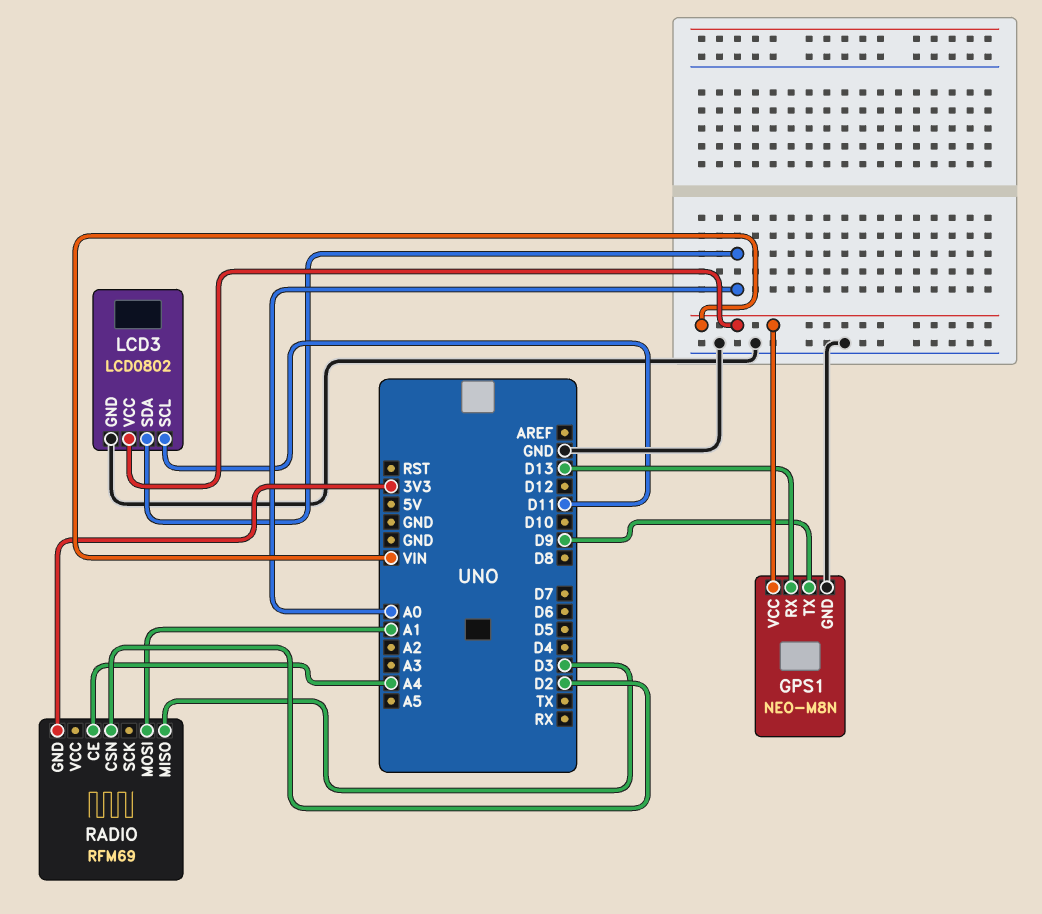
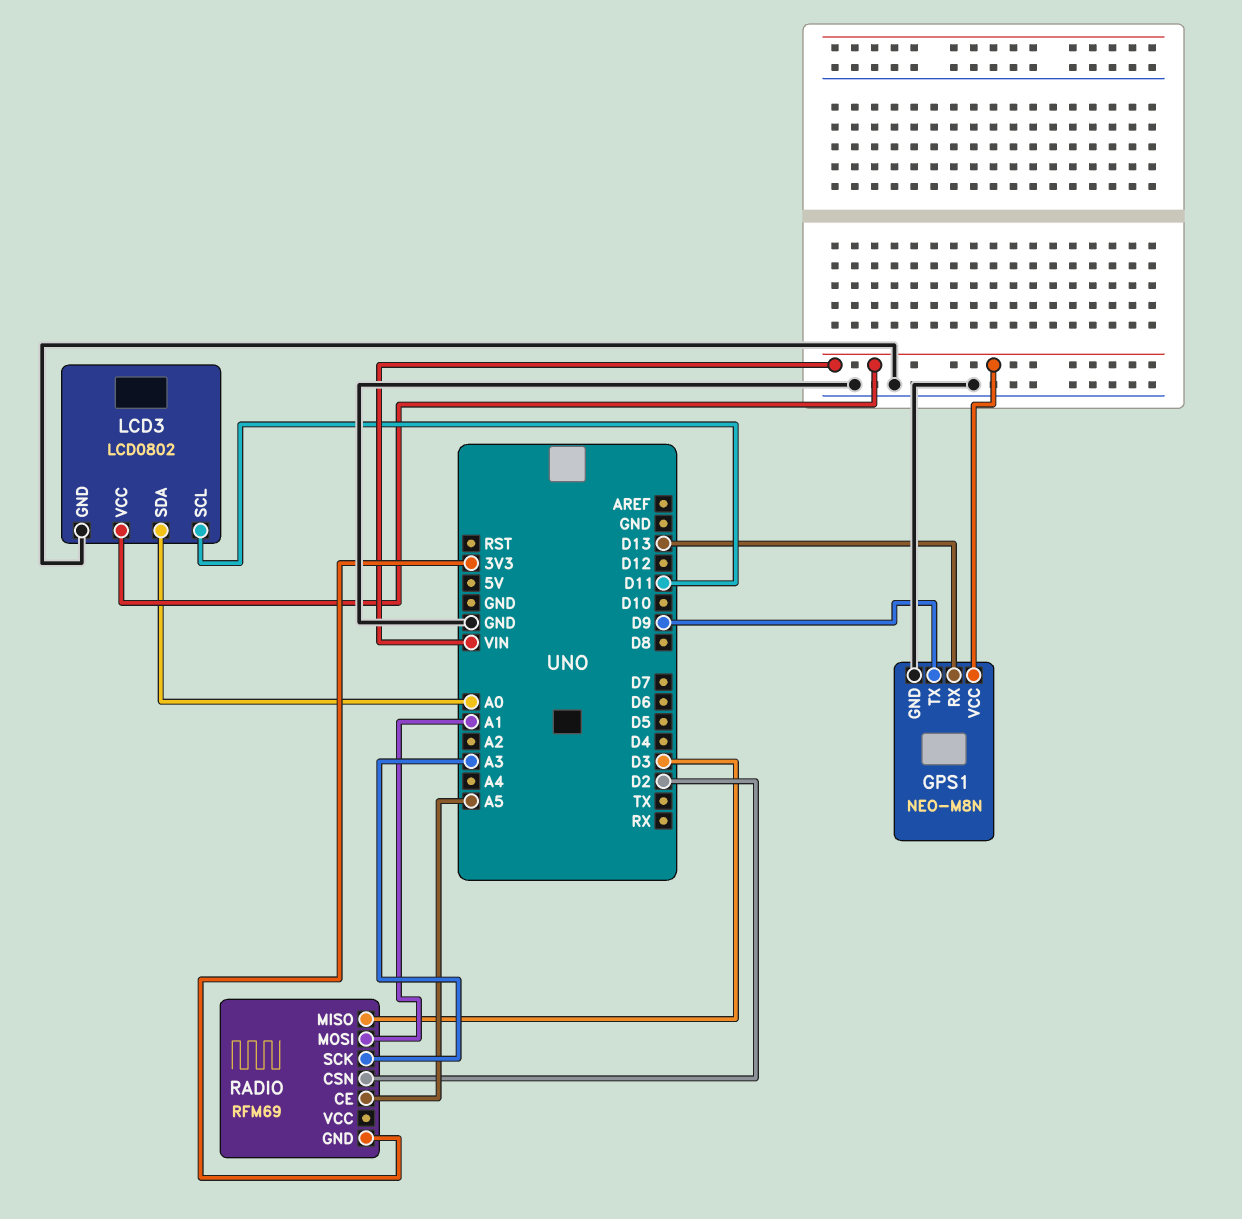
RADIO pin CE: A4 -> A5
RADIO pin SCK: none -> A3

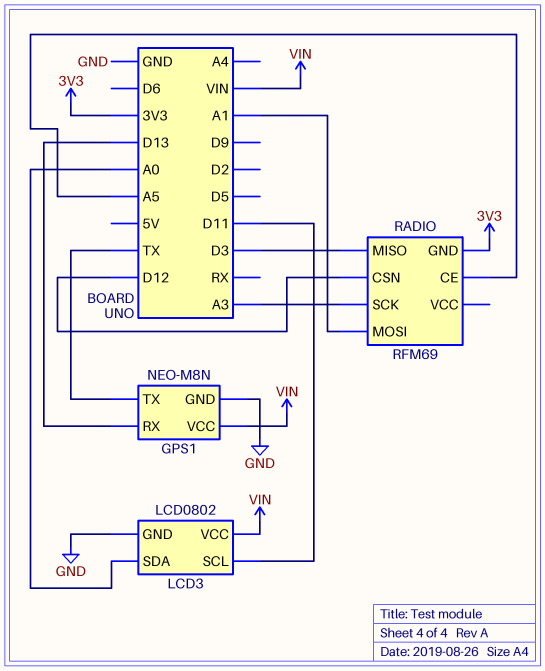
GPS1 pin TX: D9 -> TX
RADIO pin CSN: D2 -> D12

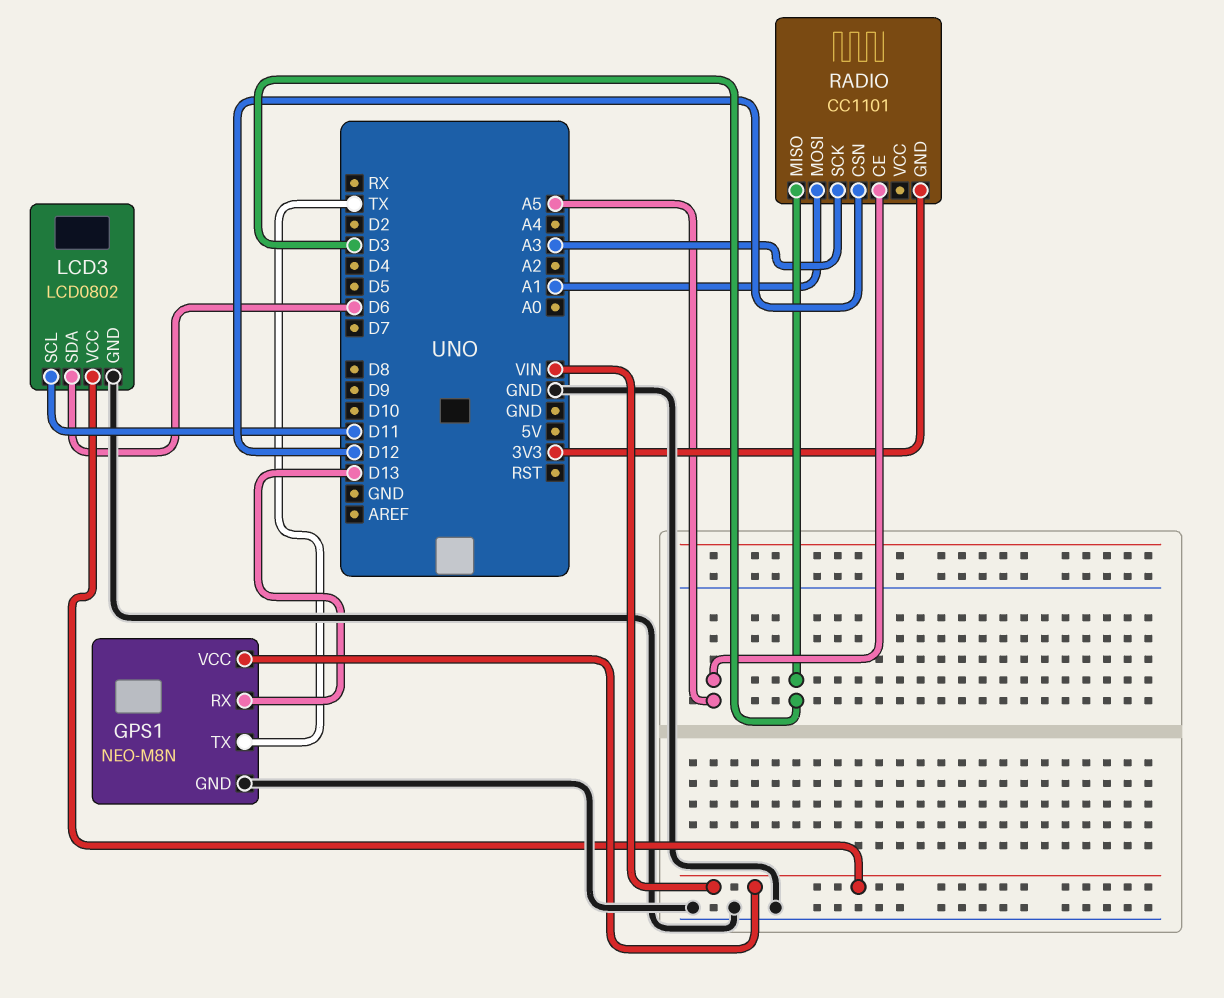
LCD3 pin SDA: A0 -> D6
RADIO: RFM69 -> CC1101

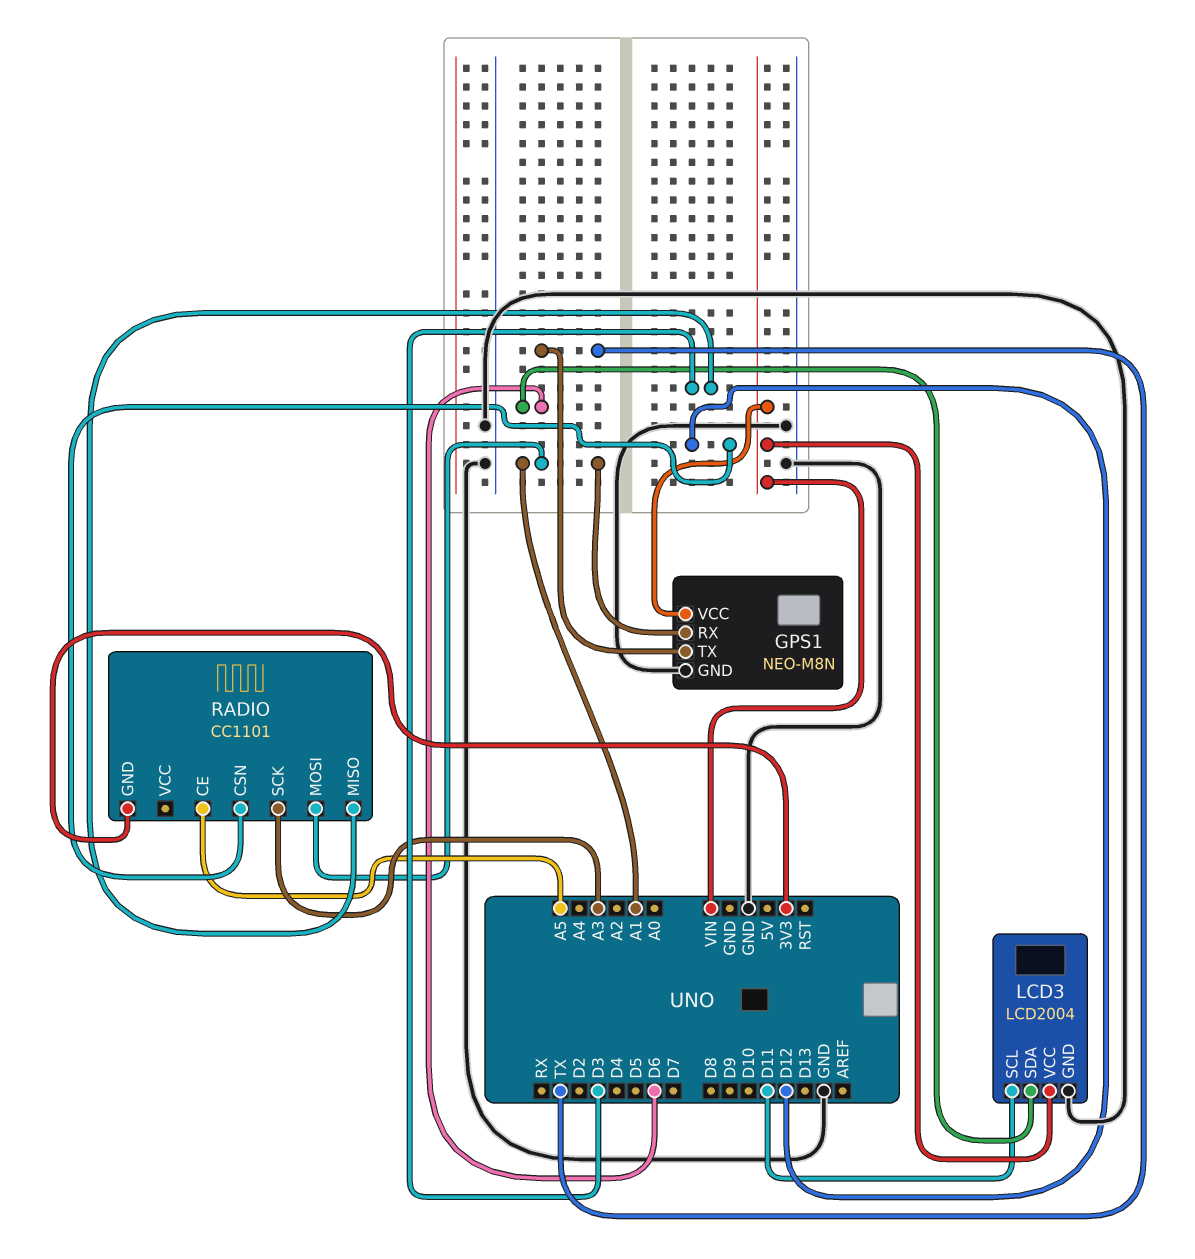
GPS1 pin RX: D13 -> A1
LCD3: LCD0802 -> LCD2004

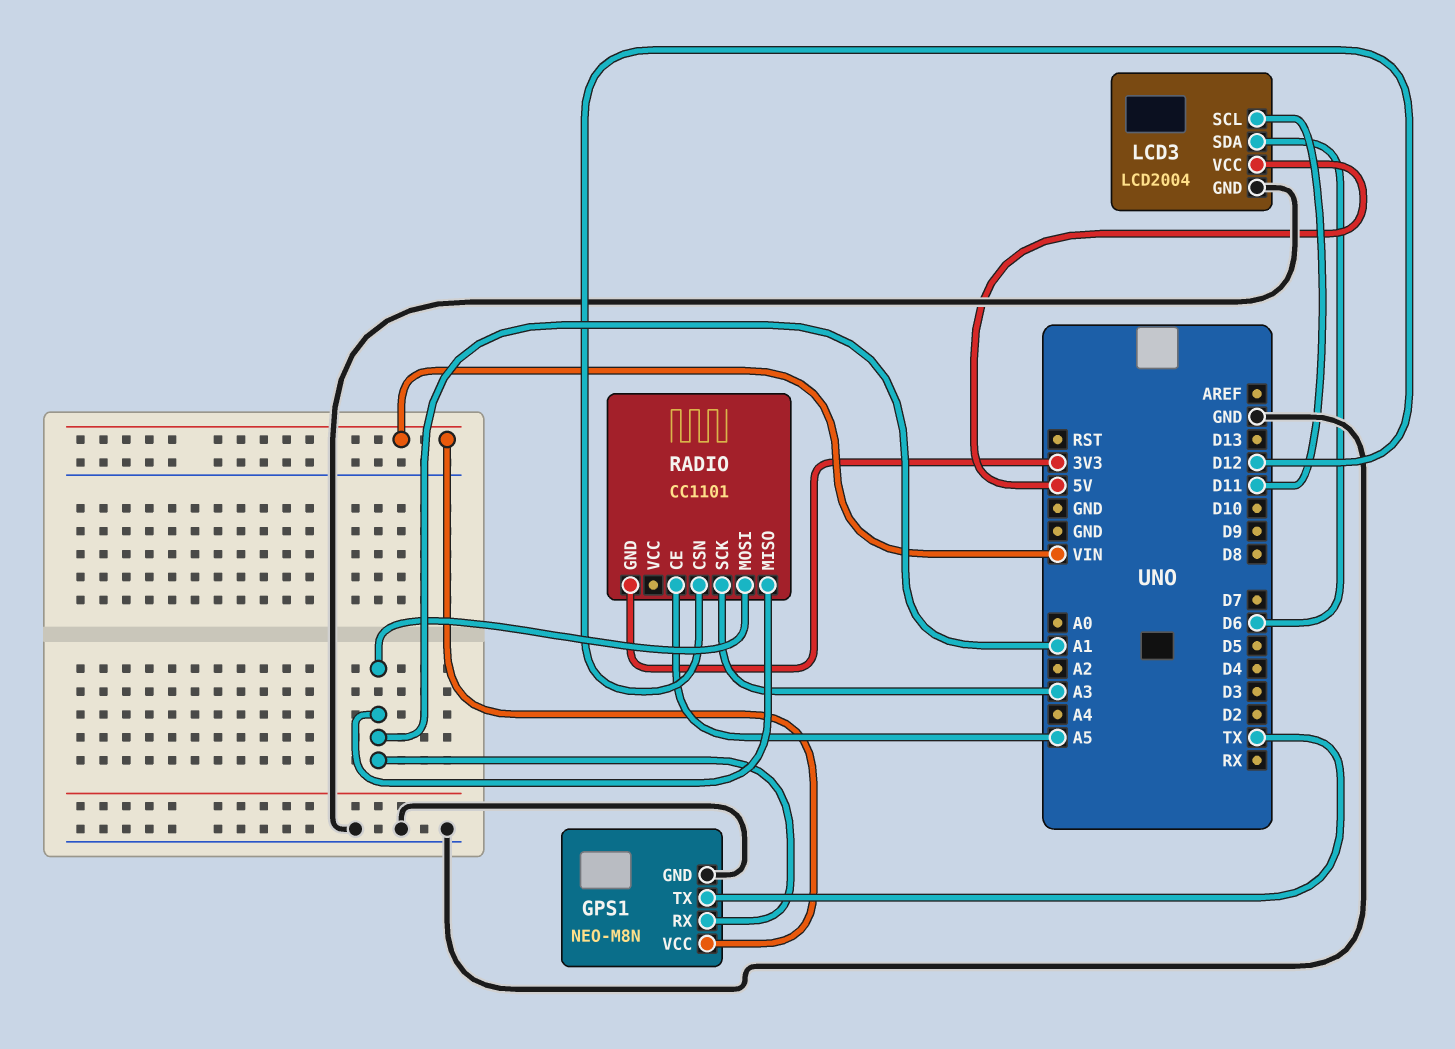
LCD3 pin VCC: VIN -> 5V
RADIO pin MISO: D3 -> A1

